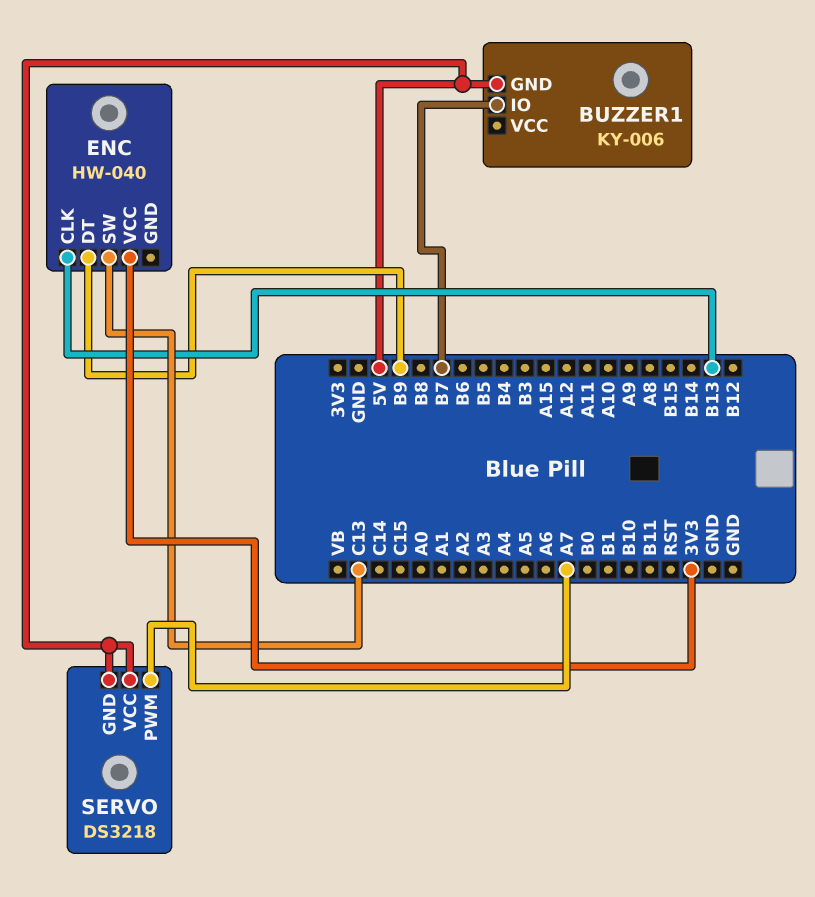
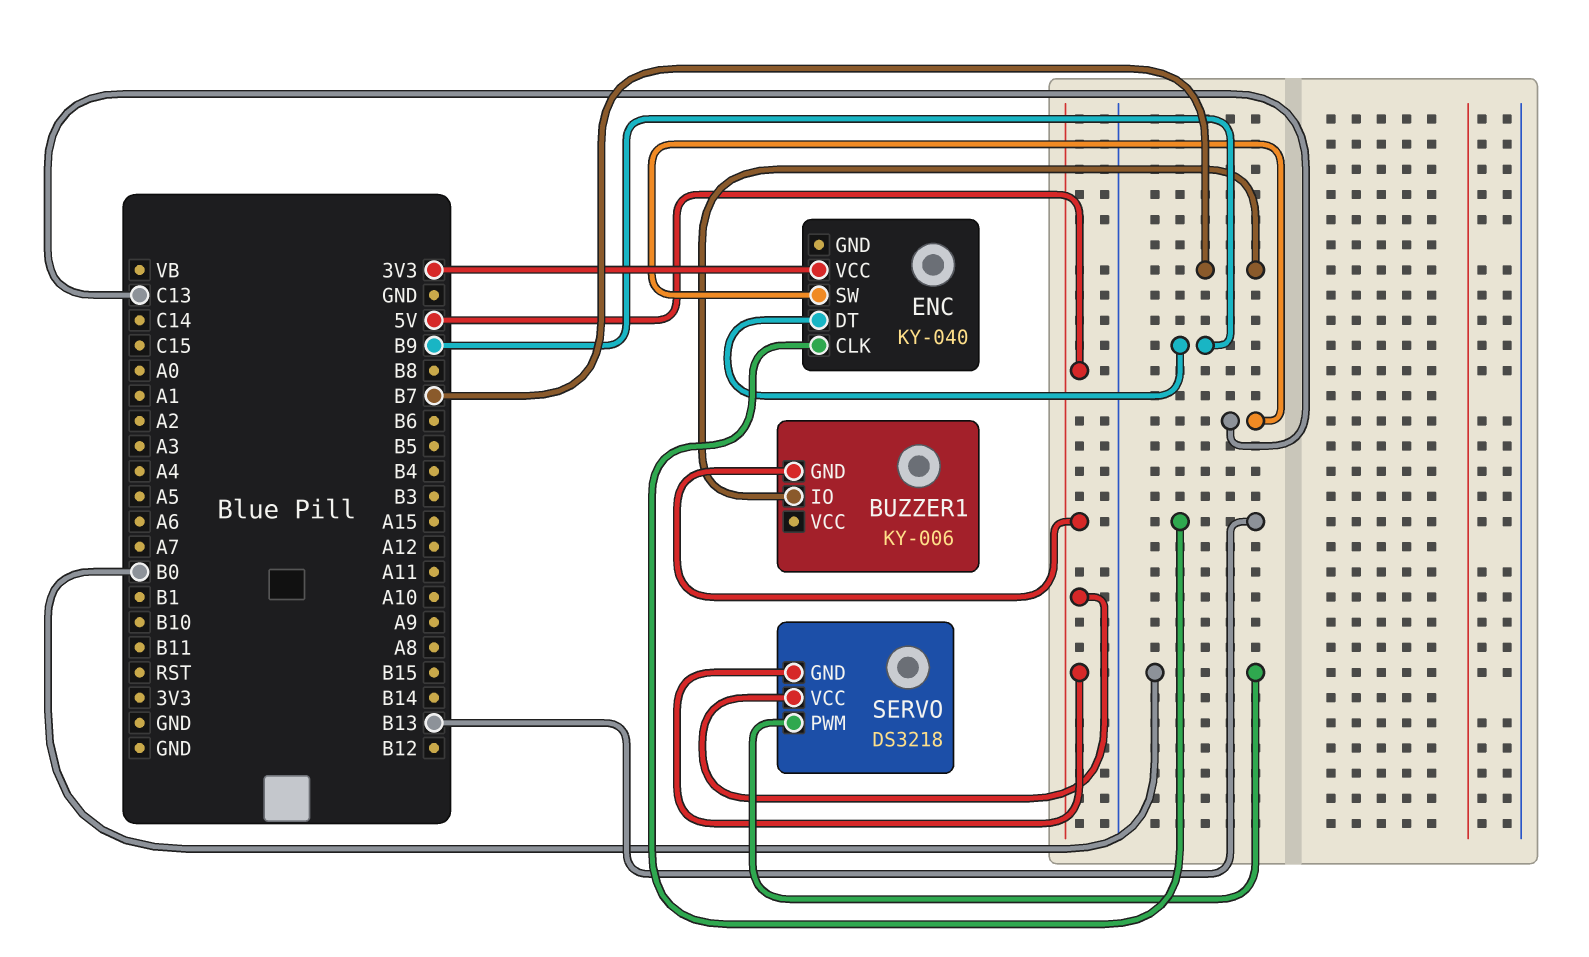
ENC: HW-040 -> KY-040
SERVO pin PWM: A7 -> B0

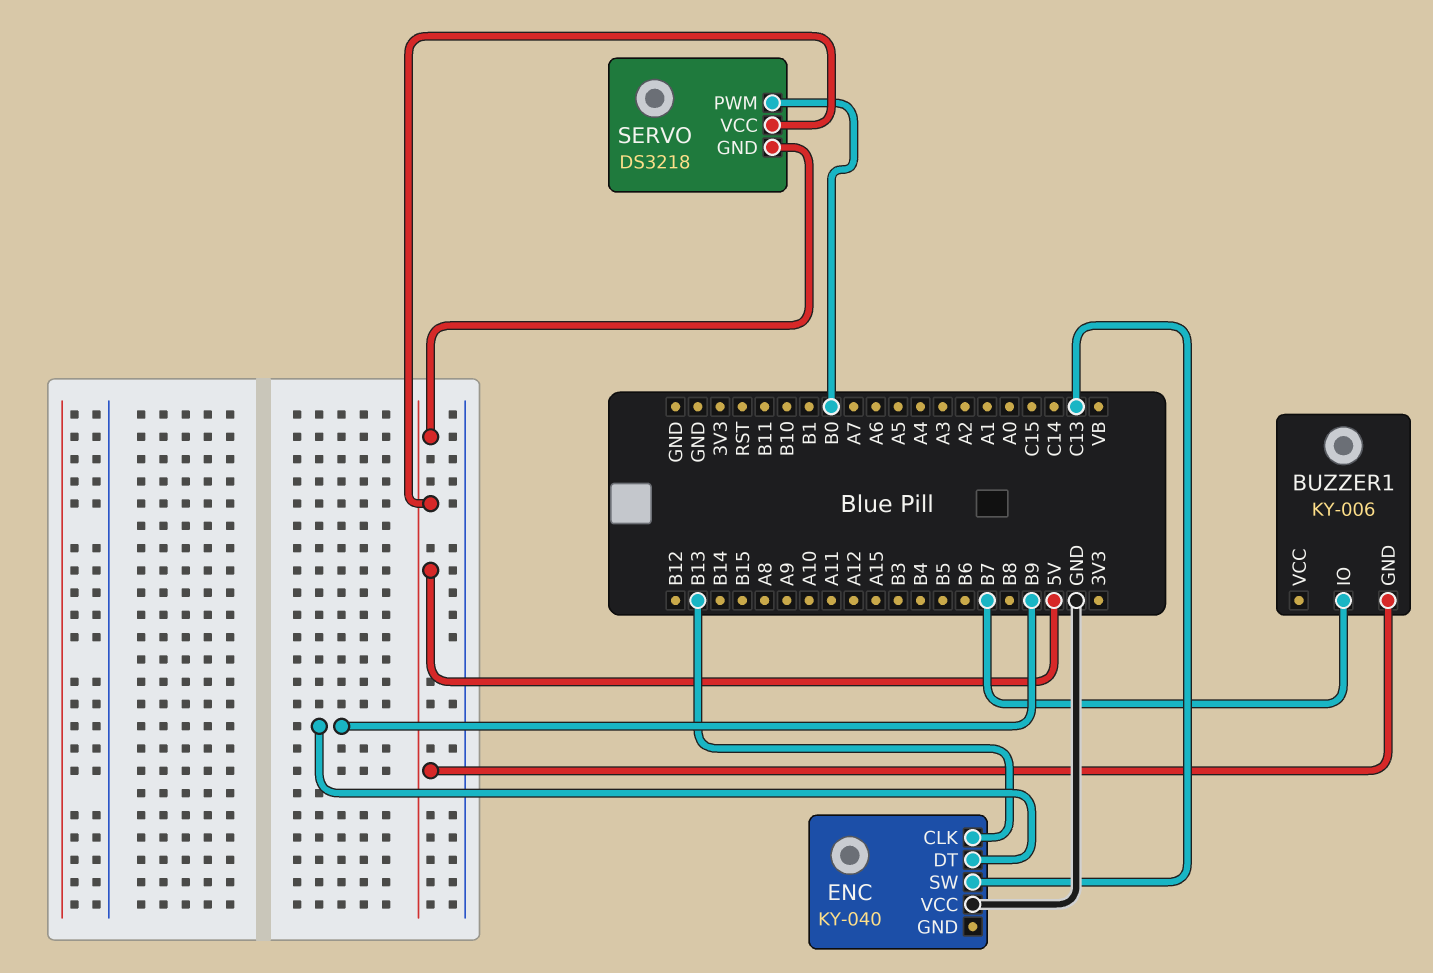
ENC pin VCC: 3V3 -> GND

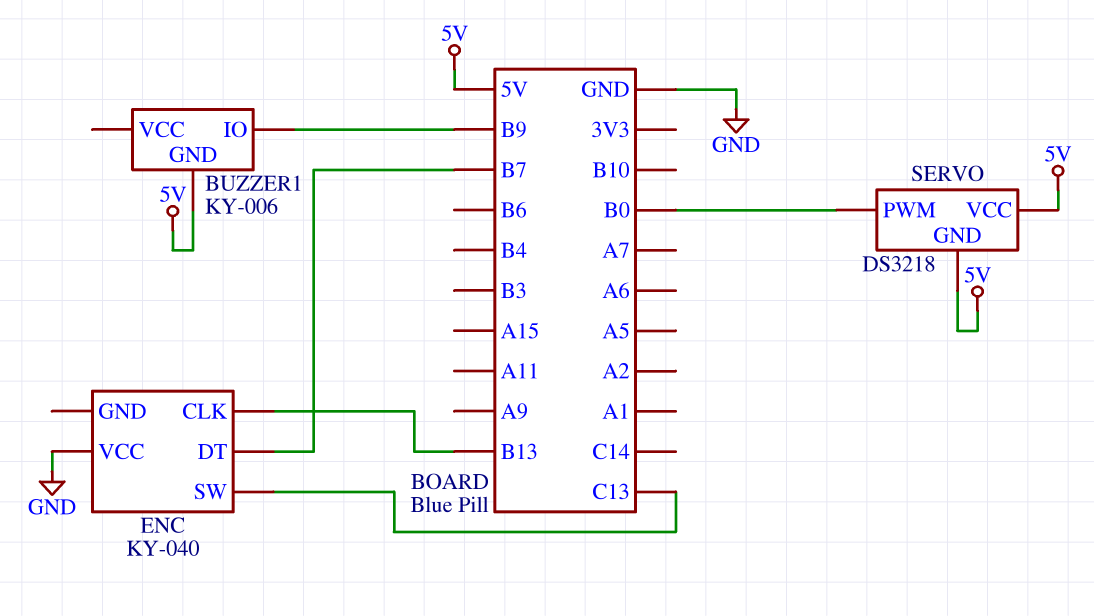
BUZZER1 pin IO: B7 -> B9
ENC pin DT: B9 -> B7

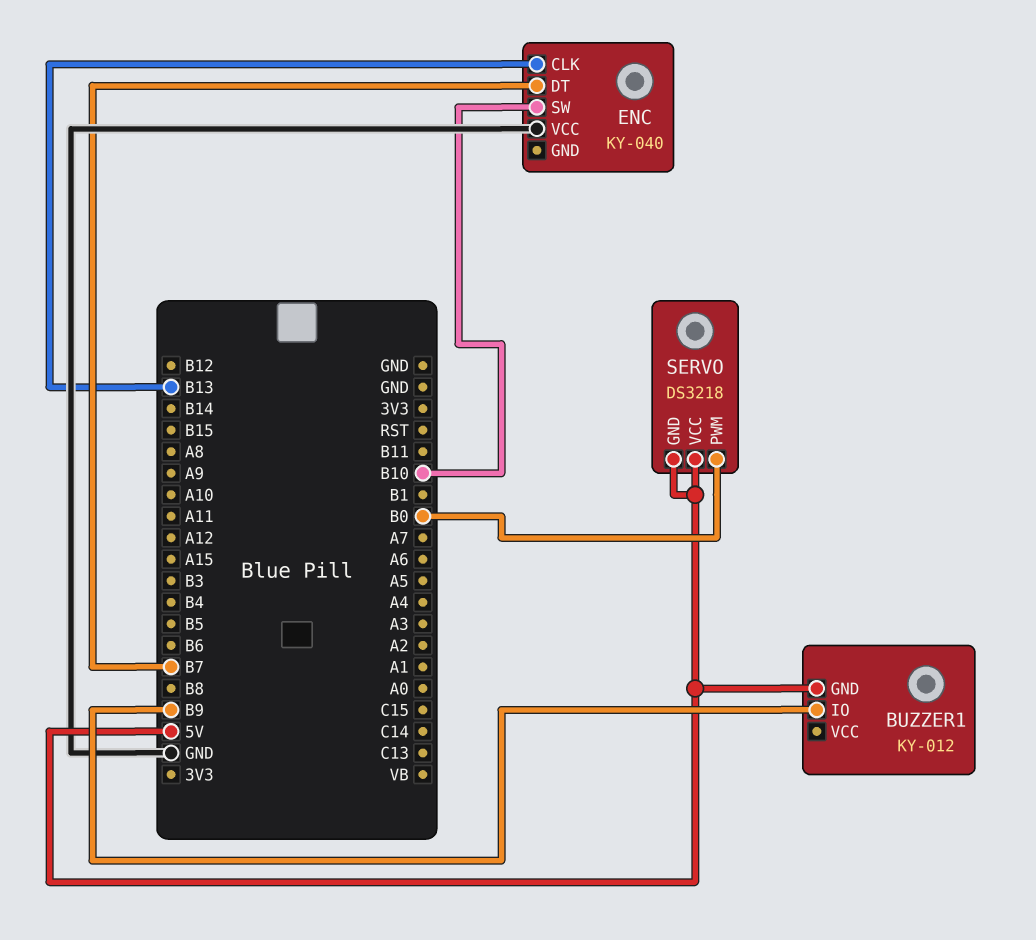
BUZZER1: KY-006 -> KY-012
ENC pin SW: C13 -> B10

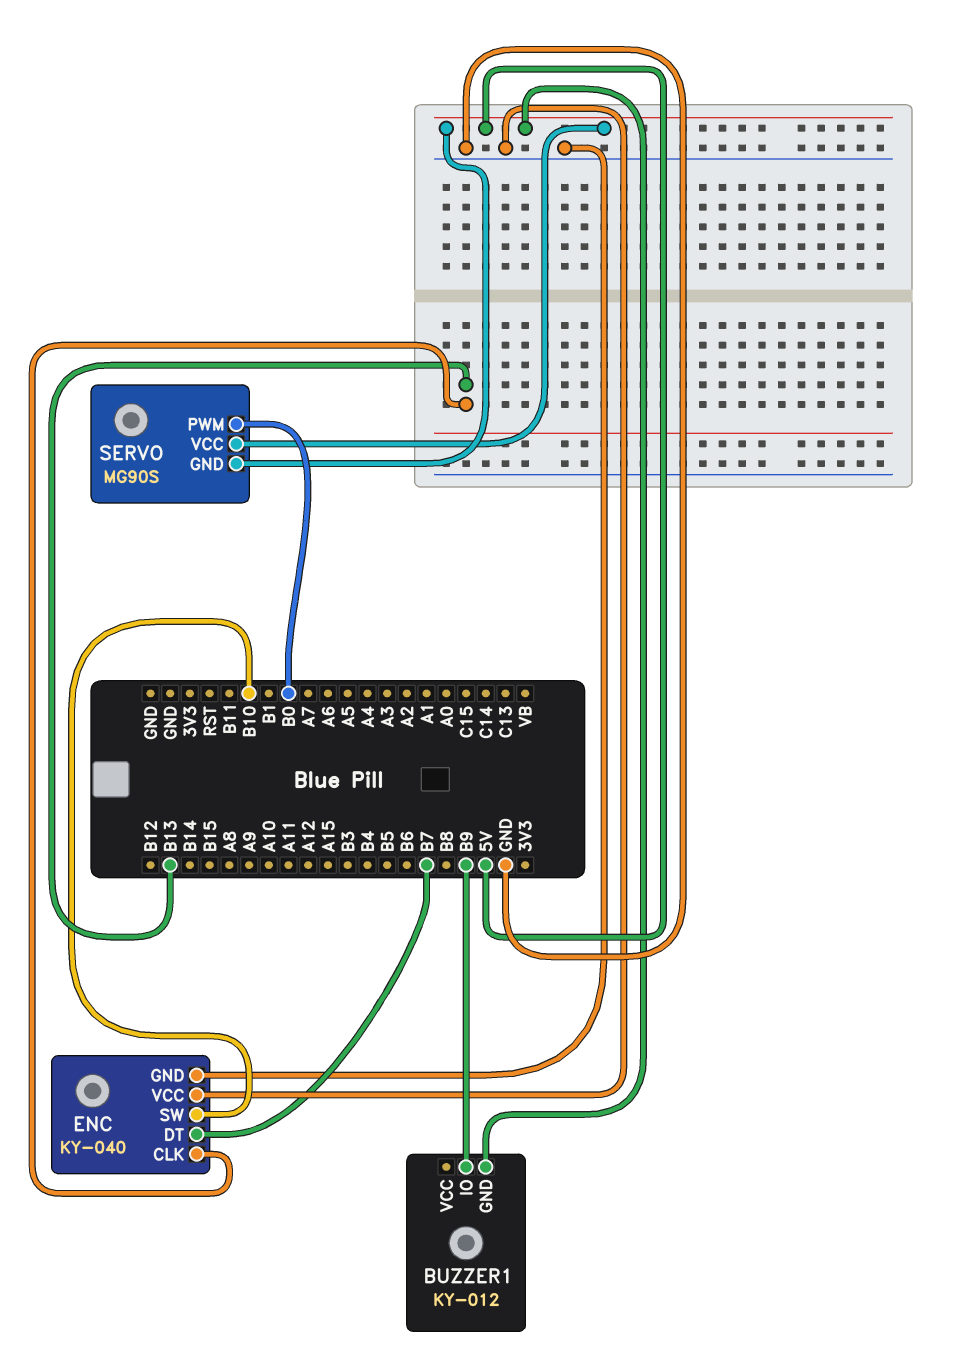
ENC pin GND: none -> GND
SERVO: DS3218 -> MG90S

